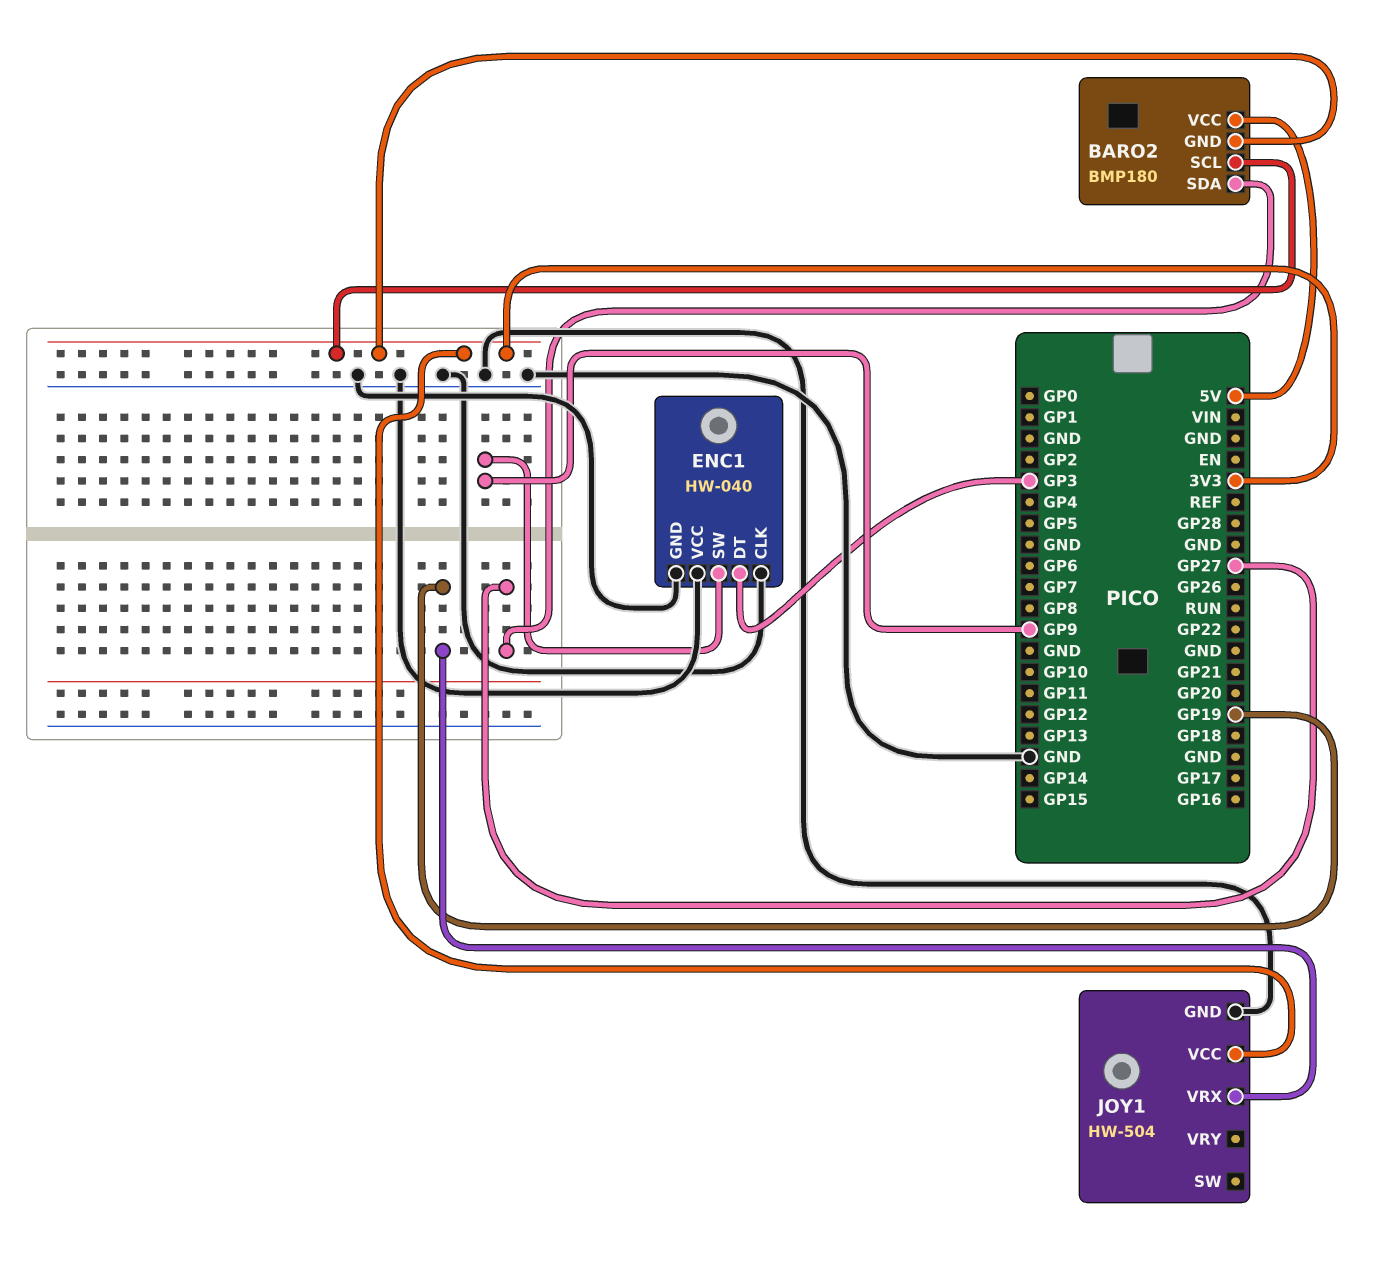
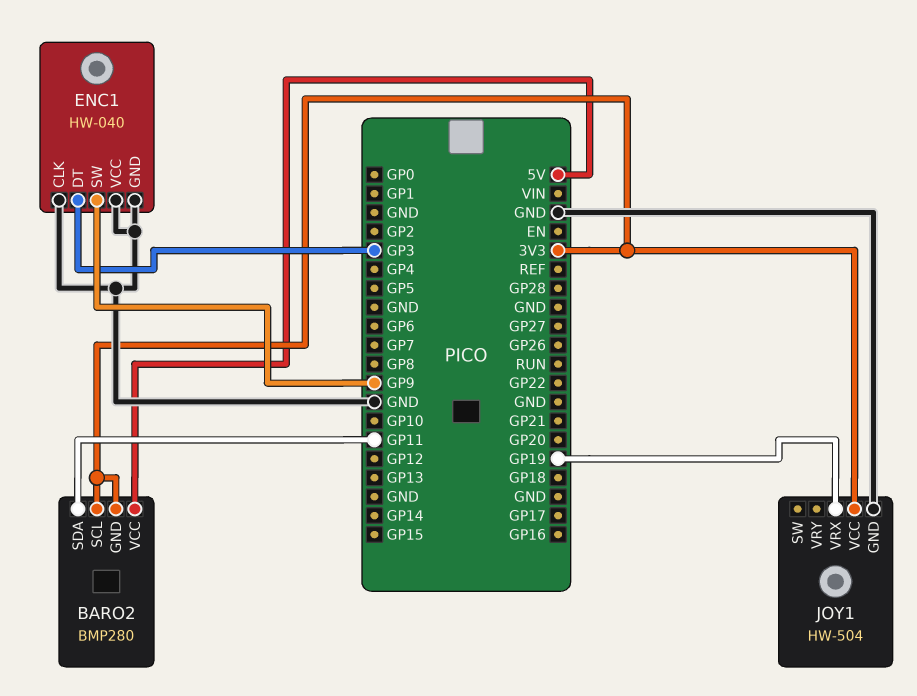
BARO2: BMP180 -> BMP280
BARO2 pin SDA: GP27 -> GP11

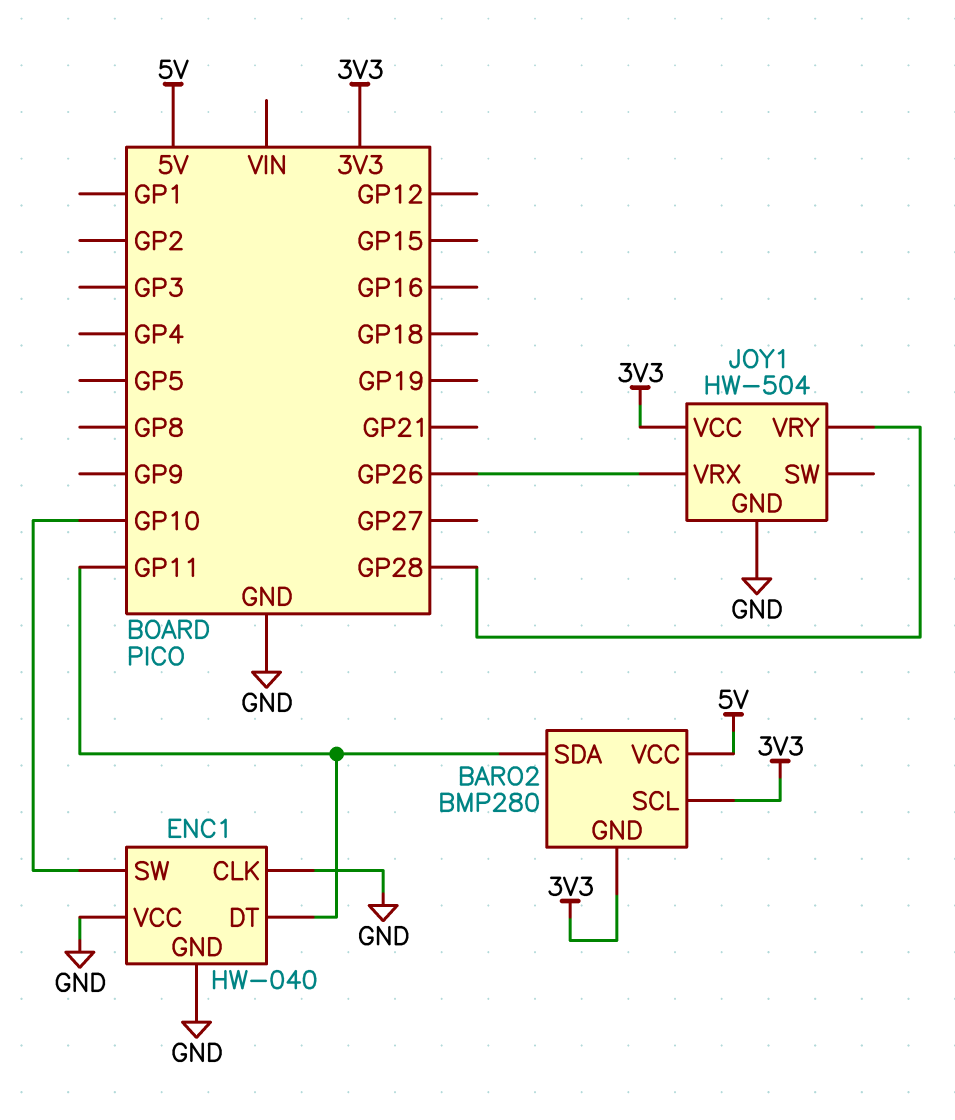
ENC1 pin DT: GP3 -> GP11
ENC1 pin SW: GP9 -> GP10
JOY1 pin VRX: GP19 -> GP26
JOY1 pin VRY: none -> GP28

